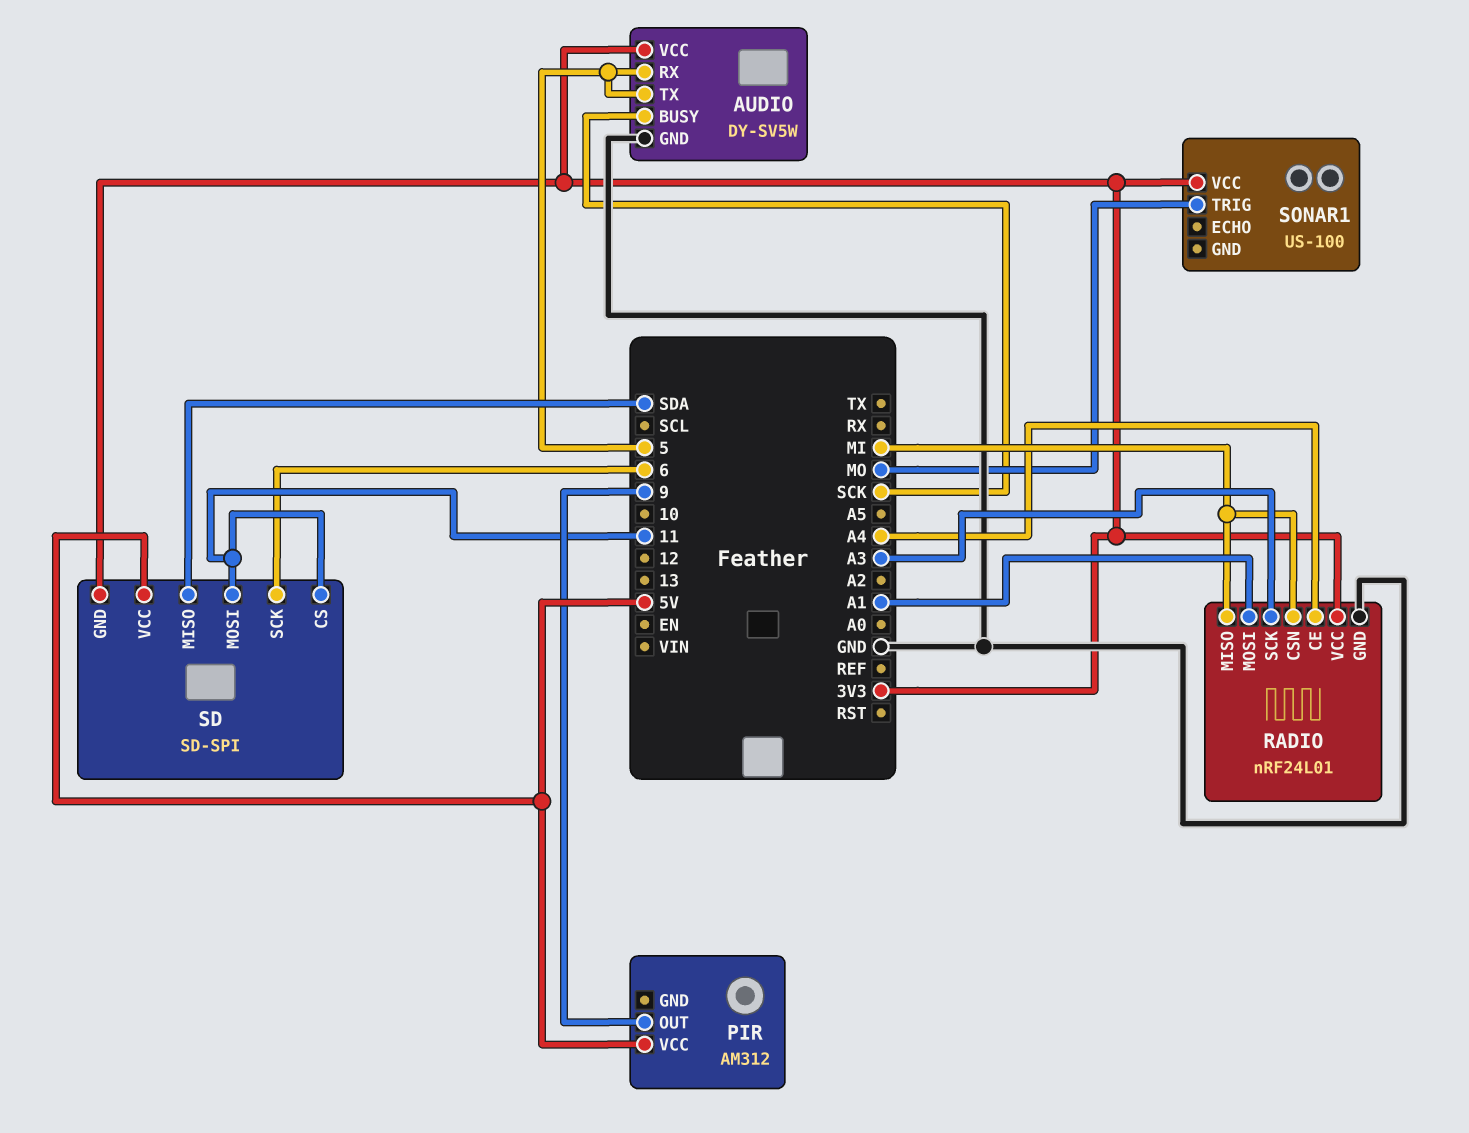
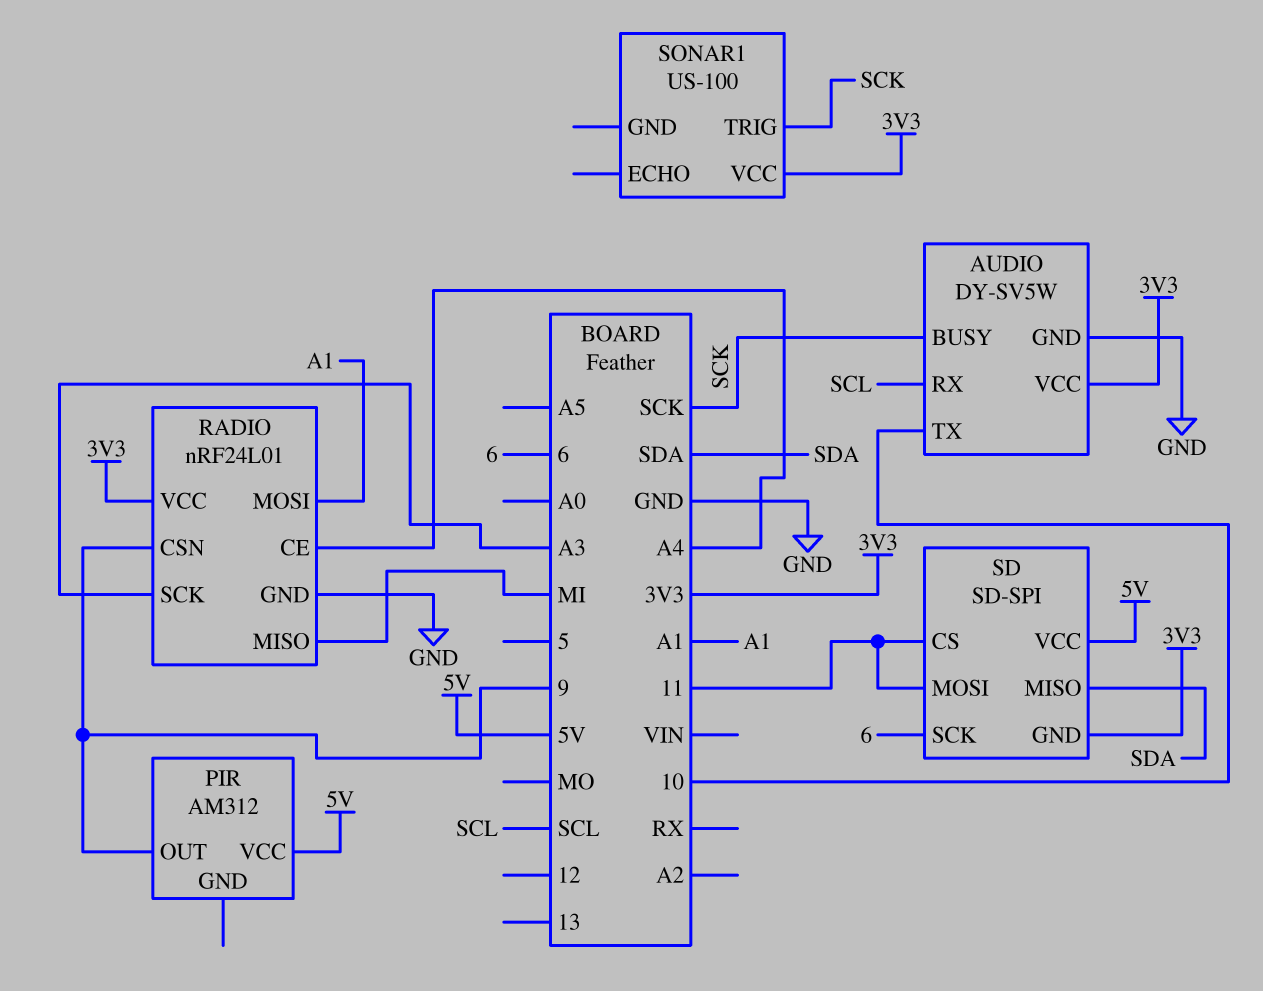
AUDIO pin RX: 5 -> SCL
AUDIO pin TX: 5 -> 10
RADIO pin CSN: MI -> 9
SONAR1 pin TRIG: MO -> SCK

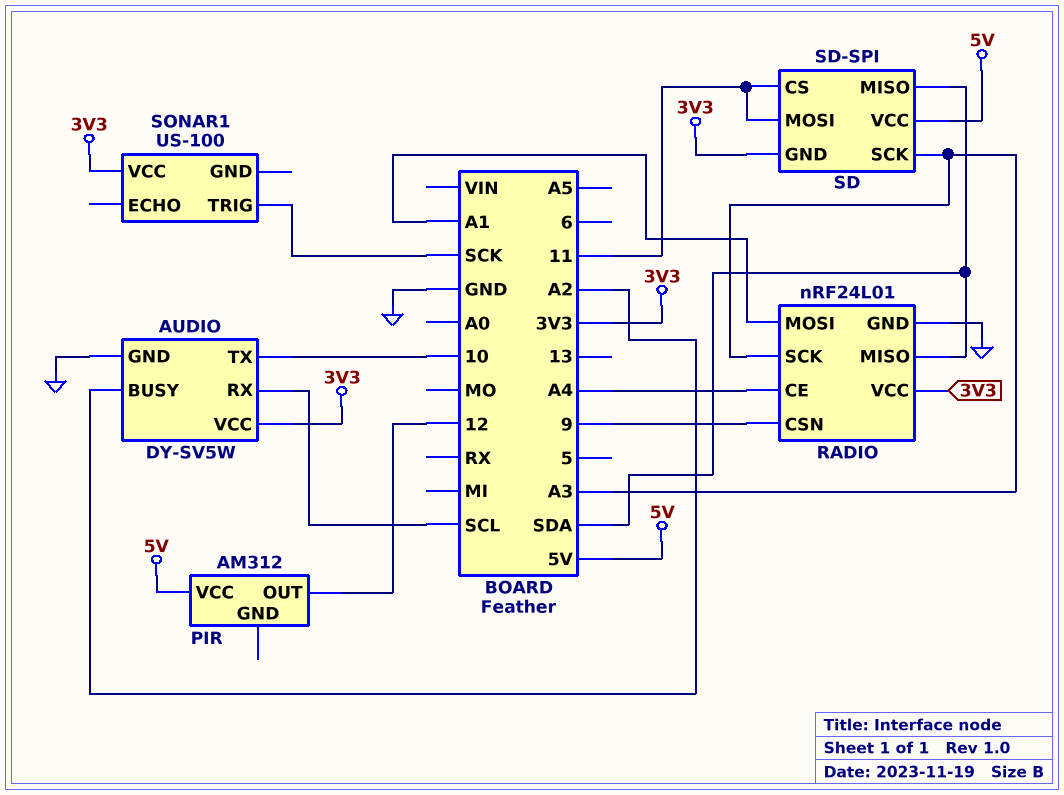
AUDIO pin BUSY: SCK -> A2
PIR pin OUT: 9 -> 12
RADIO pin MISO: MI -> SDA
SD pin SCK: 6 -> A3

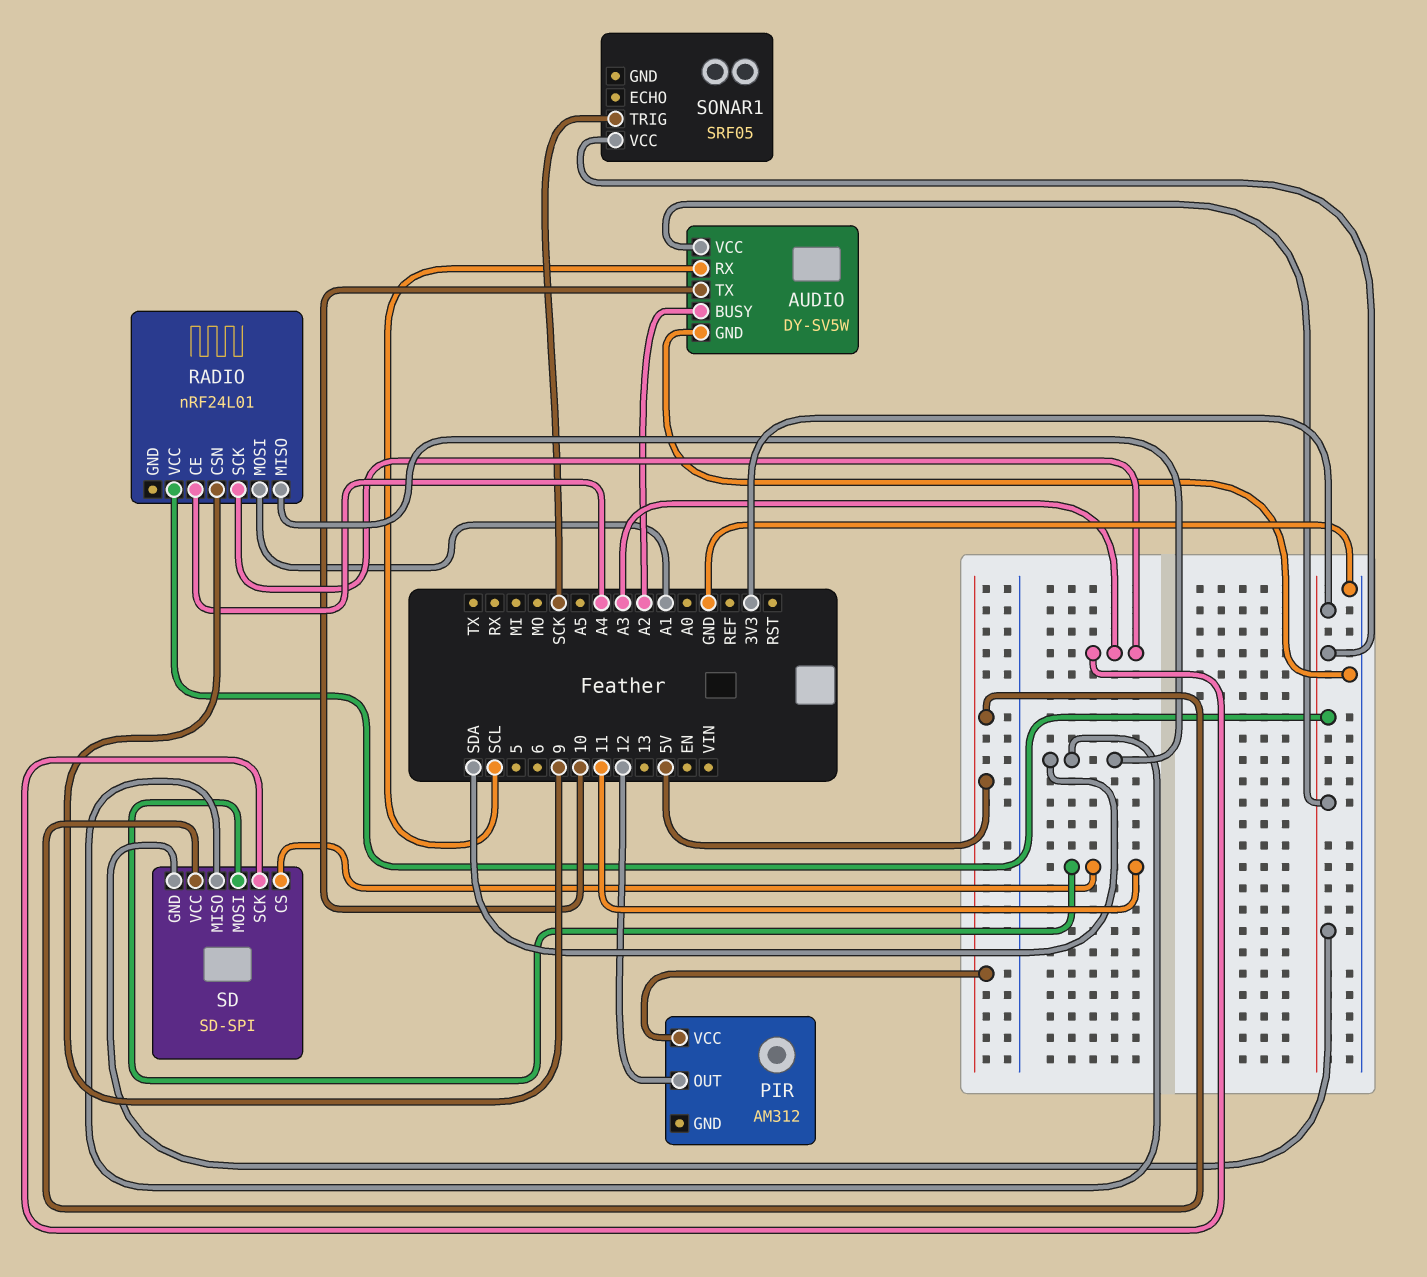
RADIO pin GND: GND -> none
SONAR1: US-100 -> SRF05

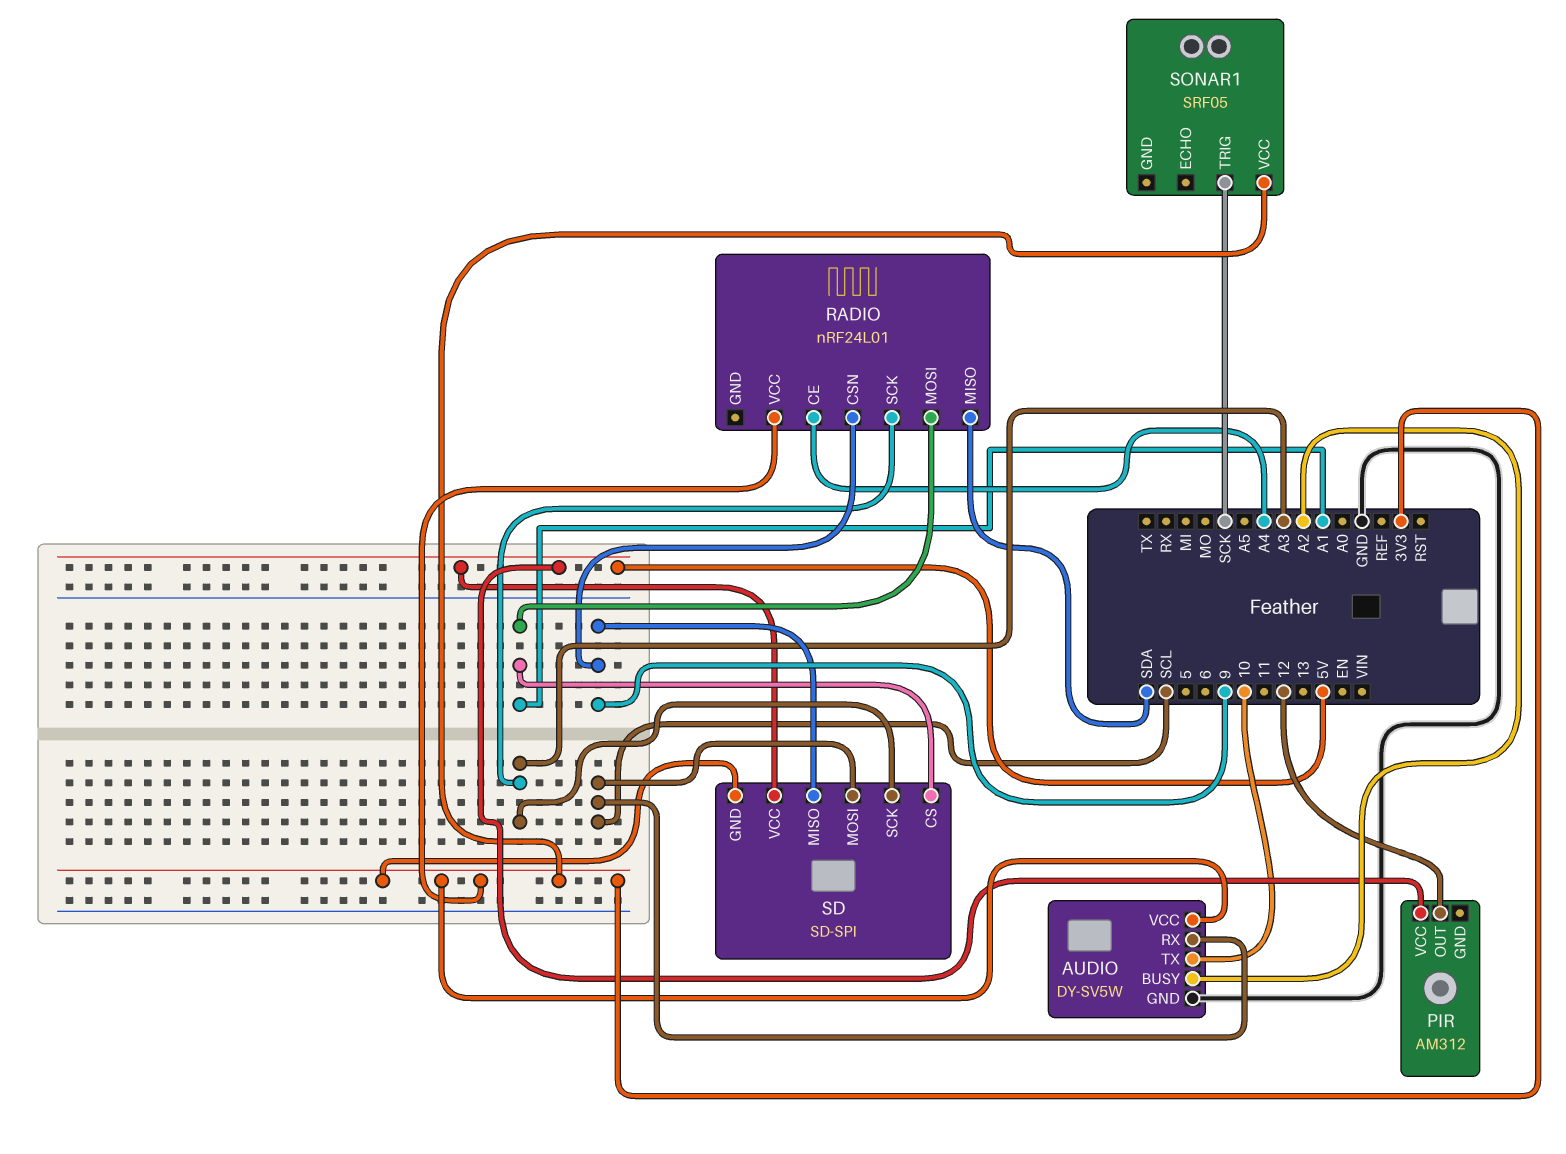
SD pin CS: 11 -> A1
SD pin MISO: SDA -> 9
SD pin MOSI: 11 -> SCL

